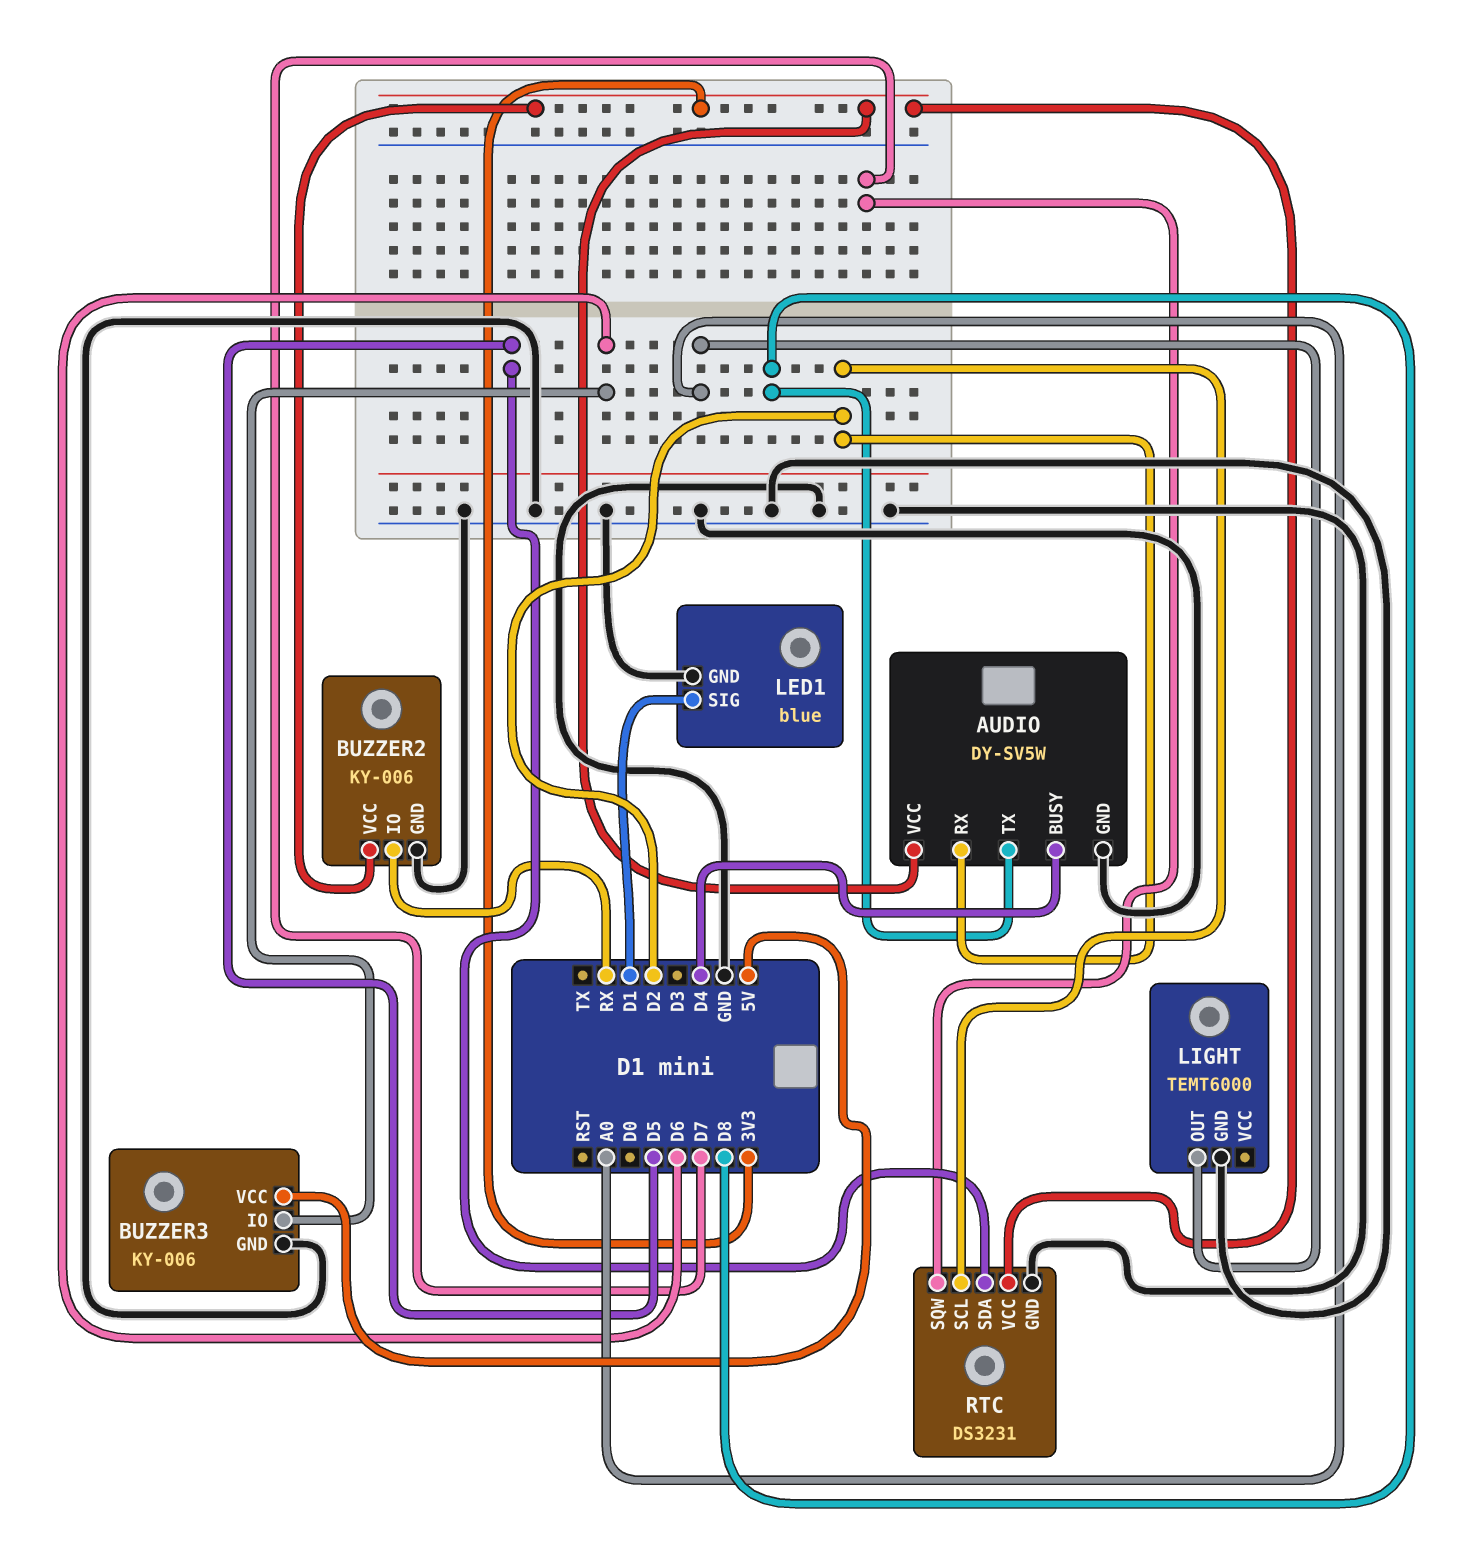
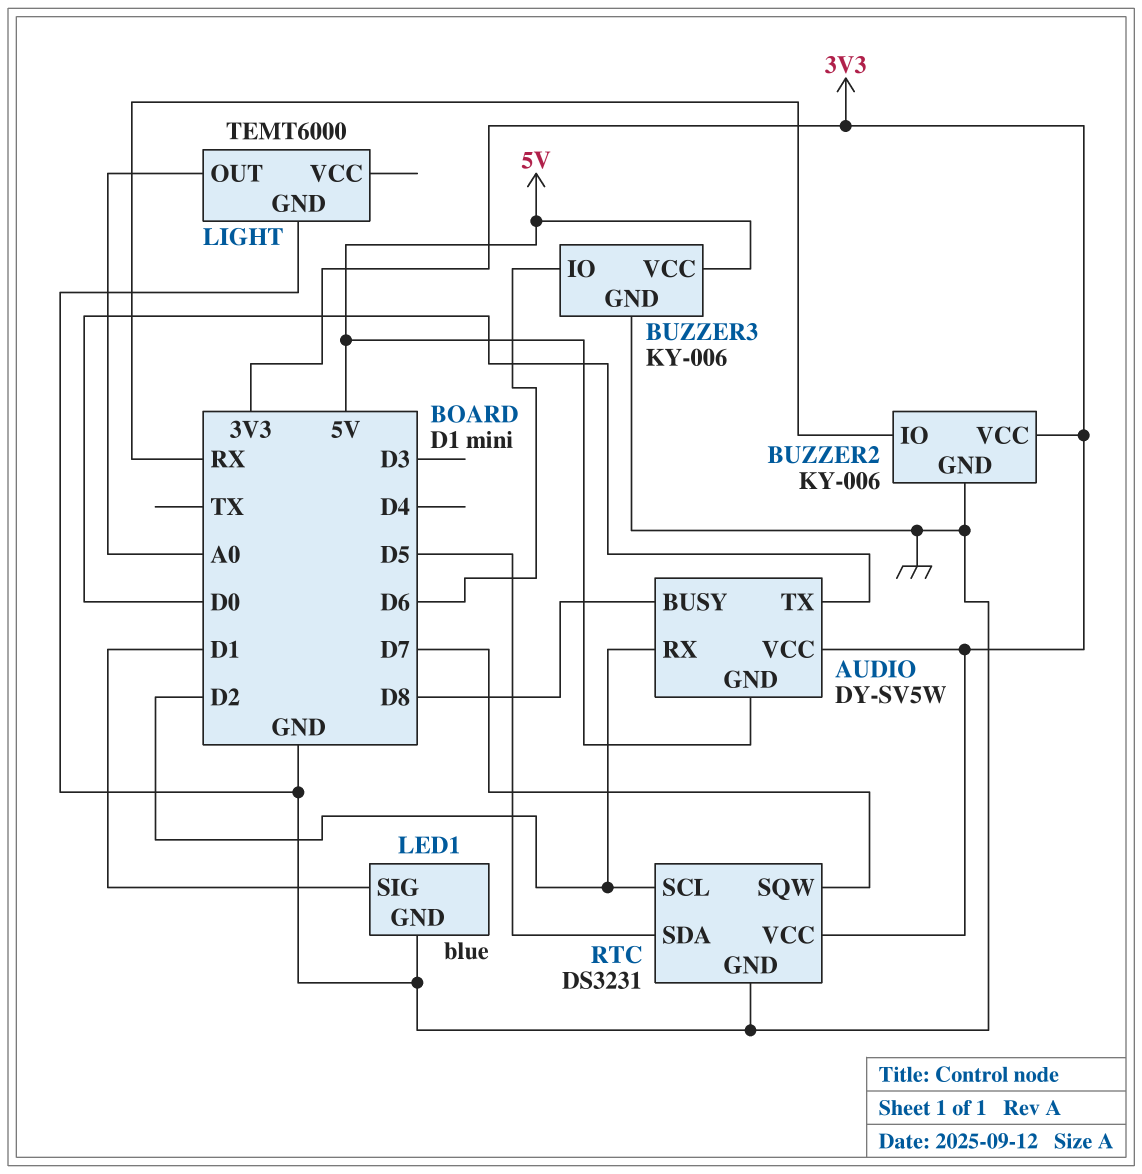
AUDIO pin BUSY: D4 -> D8
AUDIO pin GND: GND -> 5V
AUDIO pin TX: D8 -> D0

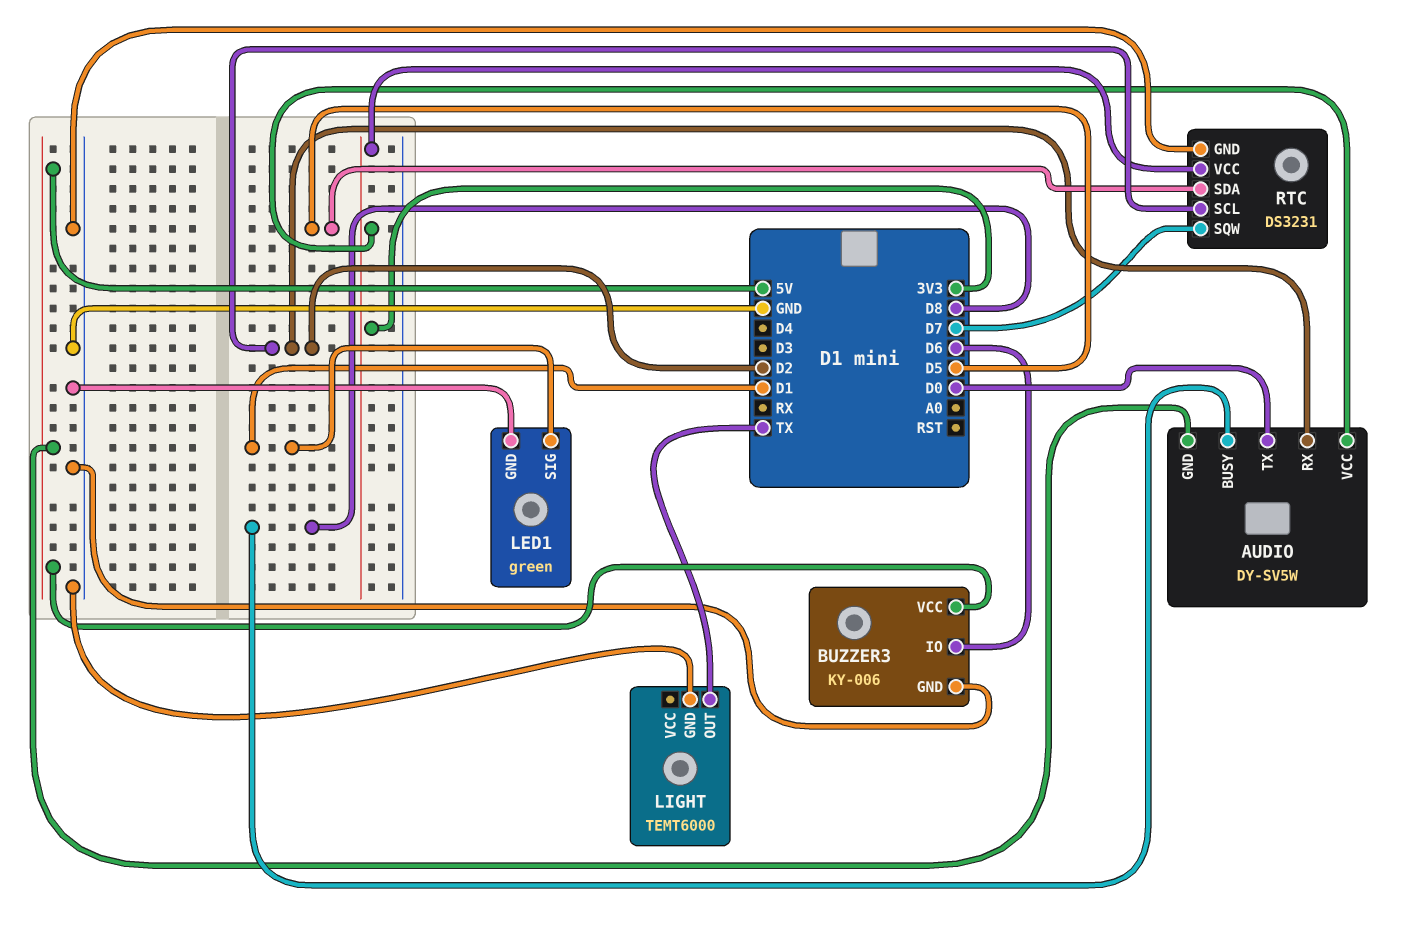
BUZZER2: KY-006 -> none
BUZZER2 pin GND: GND -> none
BUZZER2 pin IO: RX -> none
BUZZER2 pin VCC: 3V3 -> none
LED1: blue -> green
LIGHT pin OUT: A0 -> TX

